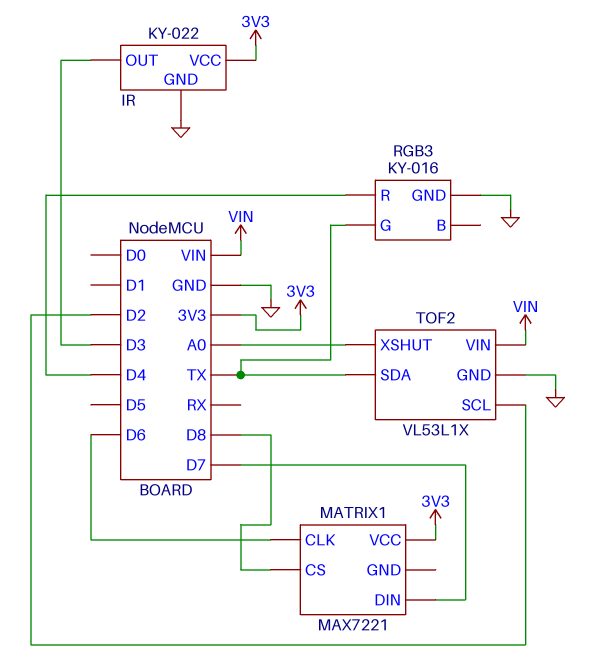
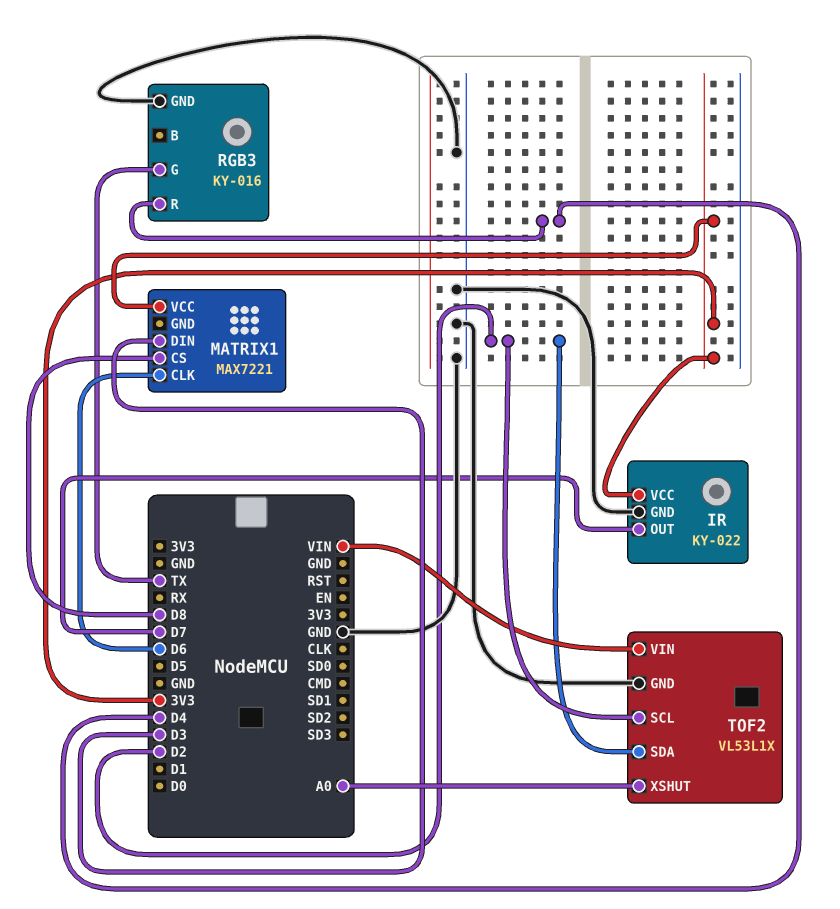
IR pin OUT: D3 -> D7
MATRIX1 pin DIN: D7 -> D3
TOF2 pin SDA: TX -> D2

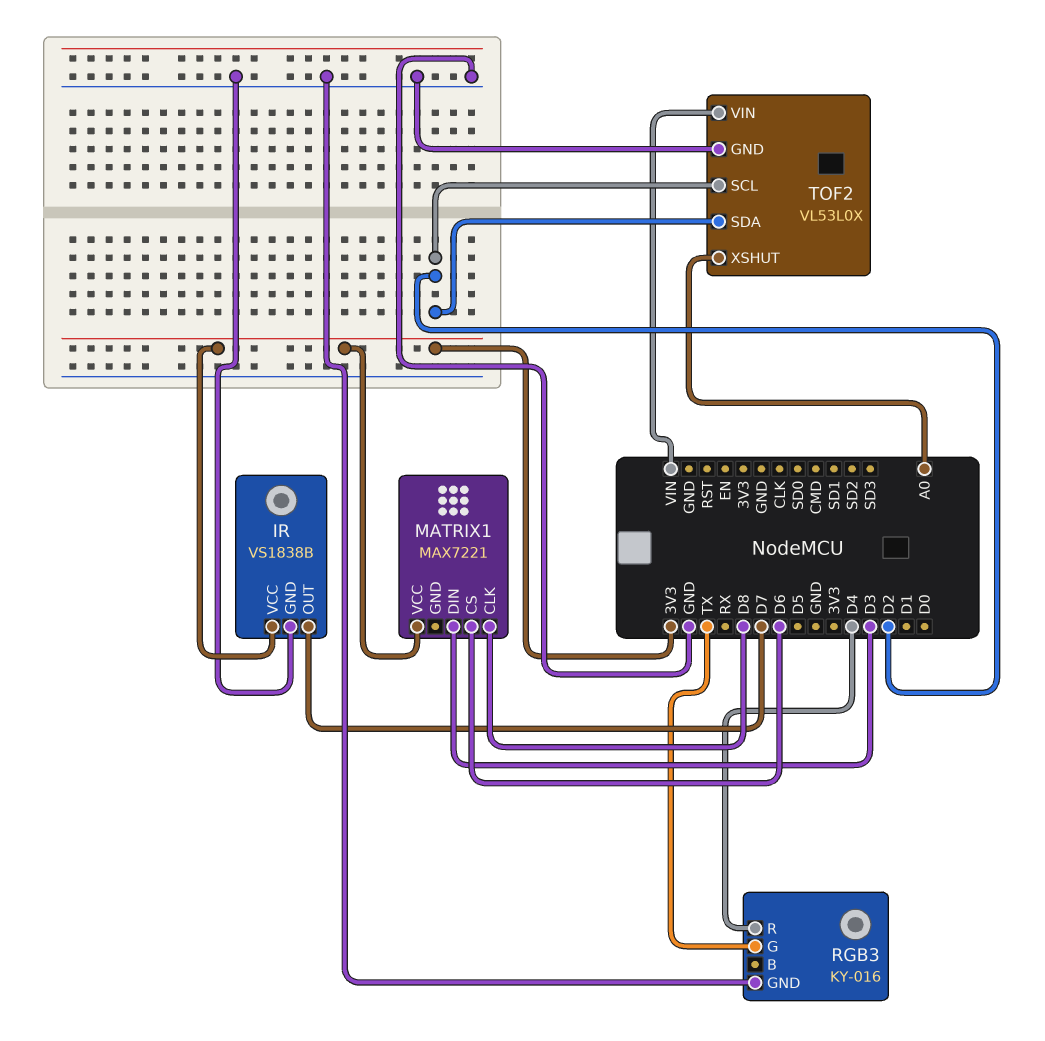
IR: KY-022 -> VS1838B
MATRIX1 pin CLK: D6 -> D8
MATRIX1 pin CS: D8 -> D6
TOF2: VL53L1X -> VL53L0X

